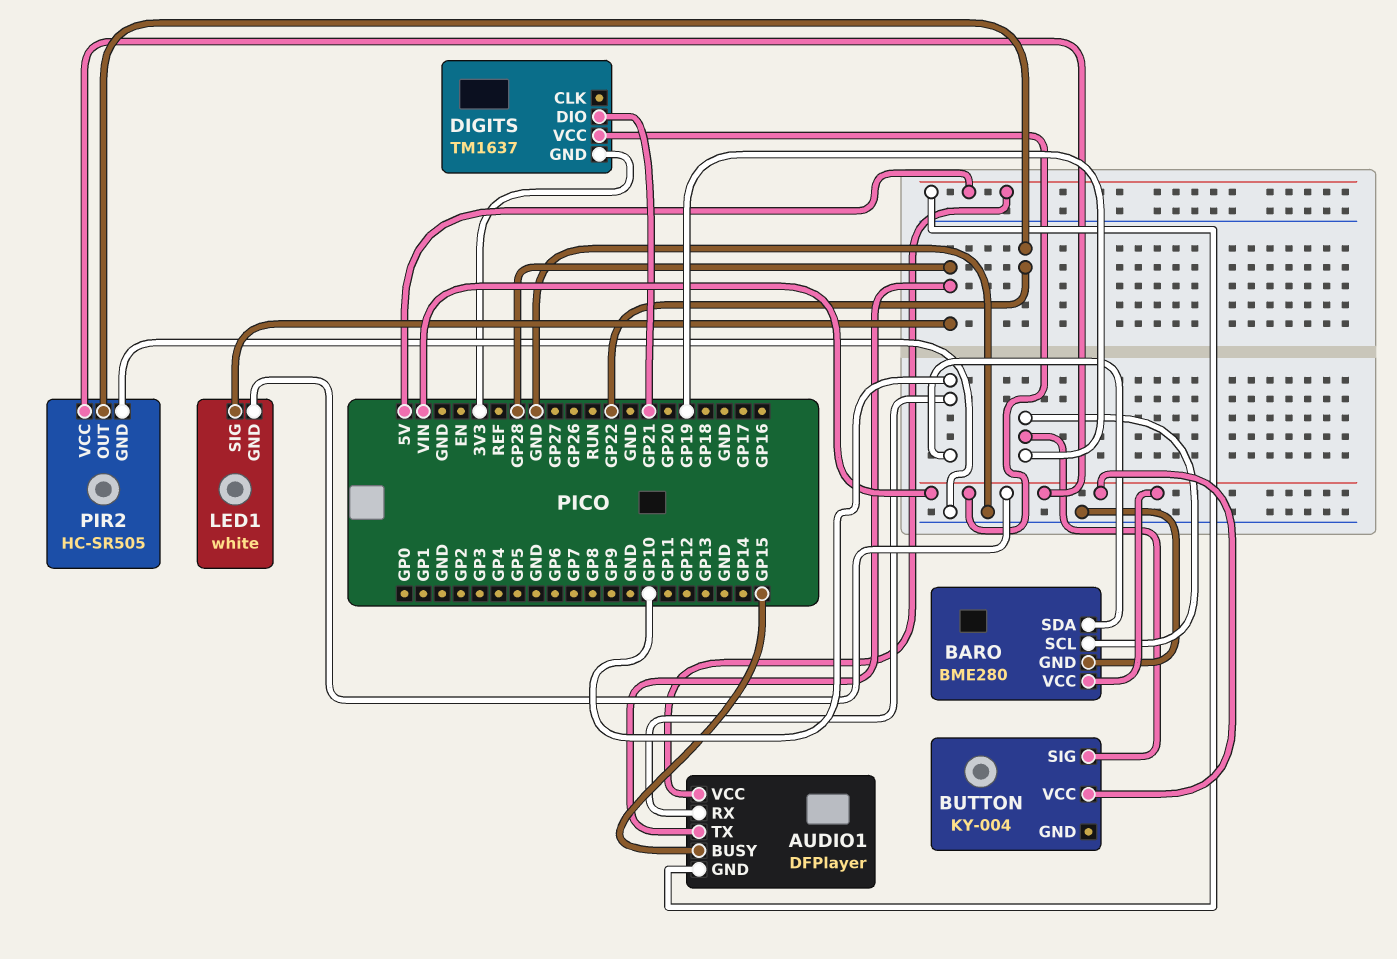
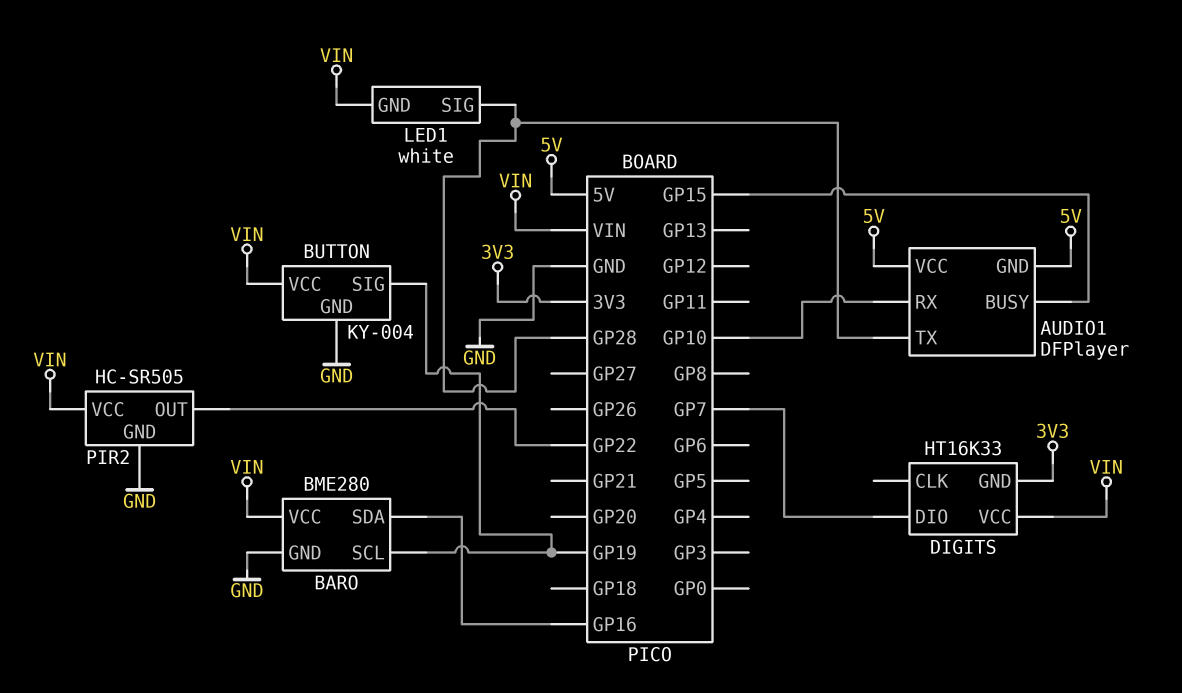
BARO pin SDA: GP10 -> GP16
BUTTON pin GND: none -> GND
DIGITS: TM1637 -> HT16K33
DIGITS pin DIO: GP21 -> GP7

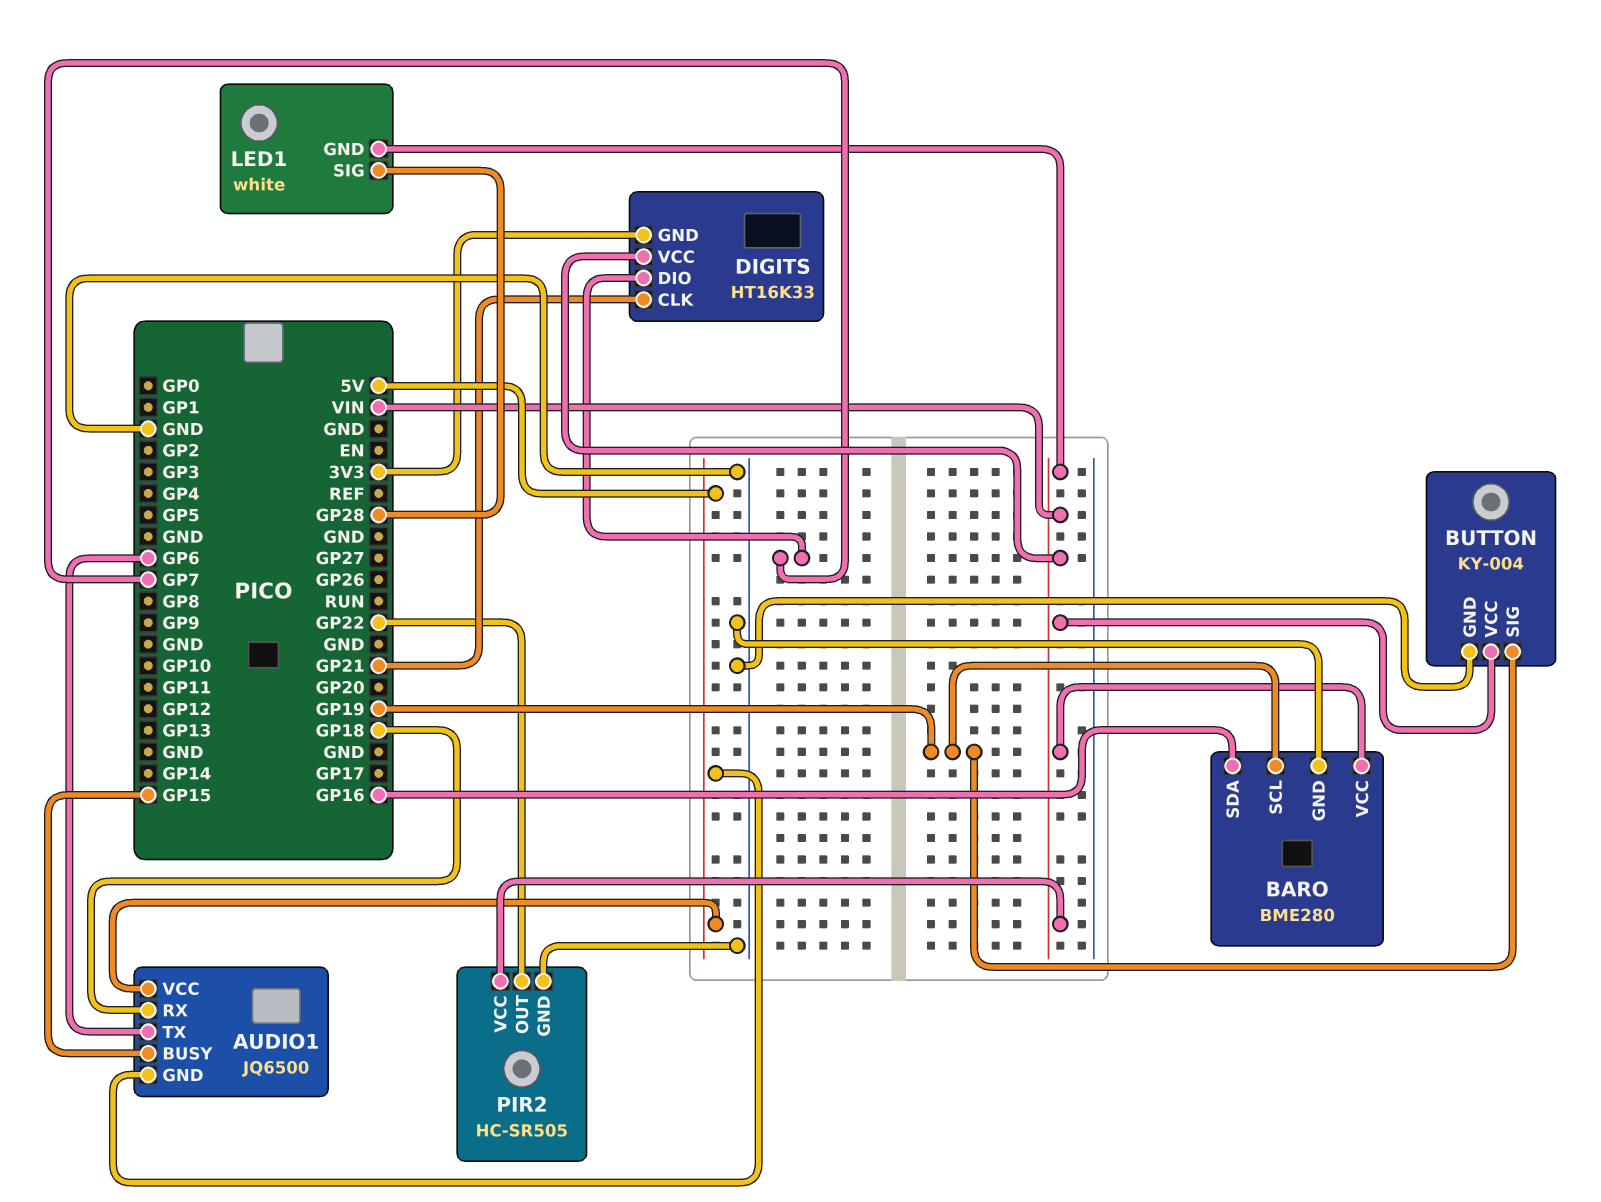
AUDIO1: DFPlayer -> JQ6500
AUDIO1 pin RX: GP10 -> GP18
AUDIO1 pin TX: GP28 -> GP6
DIGITS pin CLK: none -> GP21

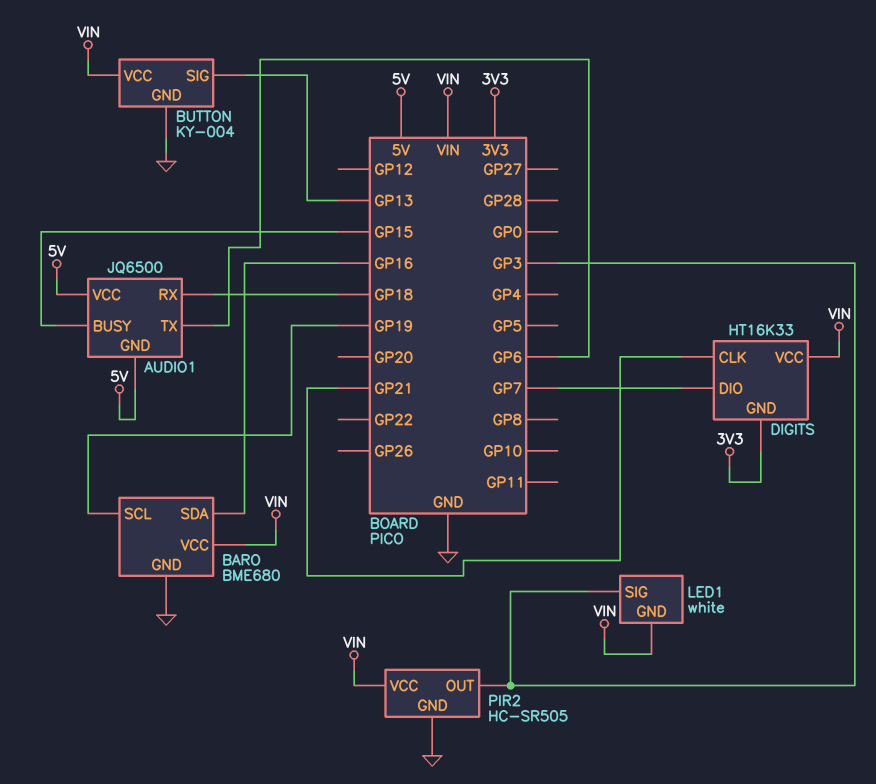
BARO: BME280 -> BME680
BUTTON pin SIG: GP19 -> GP13
LED1 pin SIG: GP28 -> GP3
PIR2 pin OUT: GP22 -> GP3

